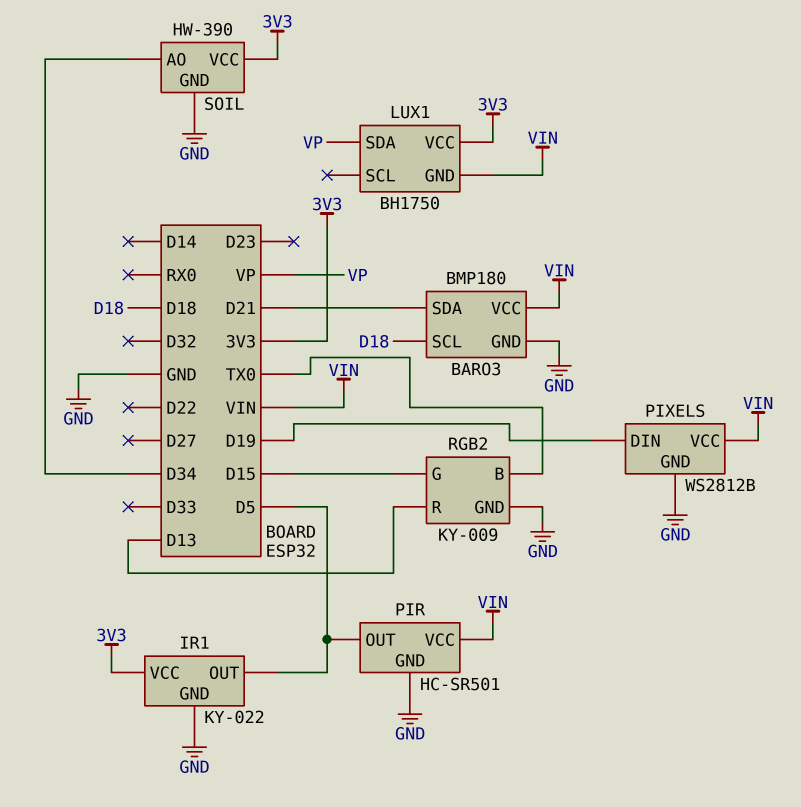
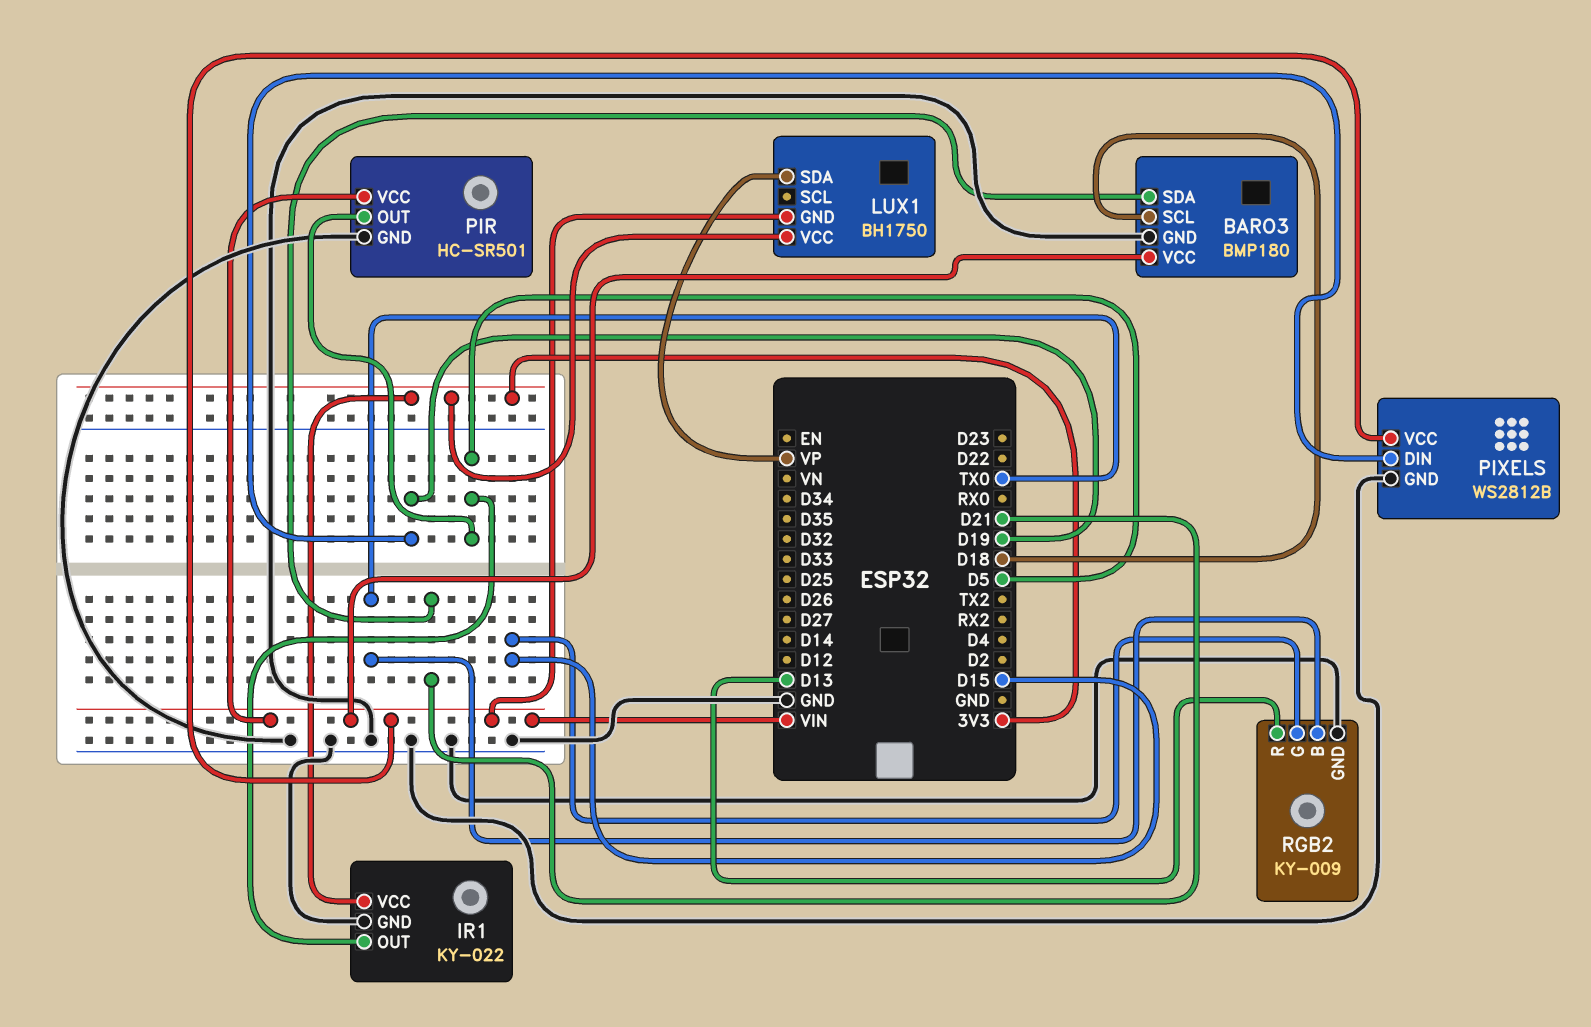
SOIL: HW-390 -> none
SOIL pin AO: D34 -> none
SOIL pin GND: GND -> none
SOIL pin VCC: 3V3 -> none

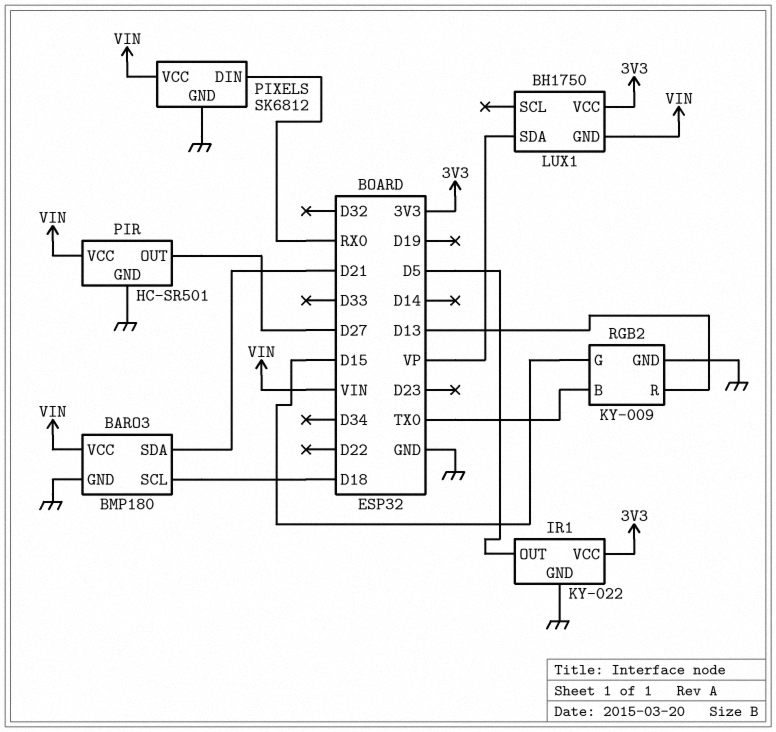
PIR pin OUT: D5 -> D27
PIXELS: WS2812B -> SK6812
PIXELS pin DIN: D19 -> RX0

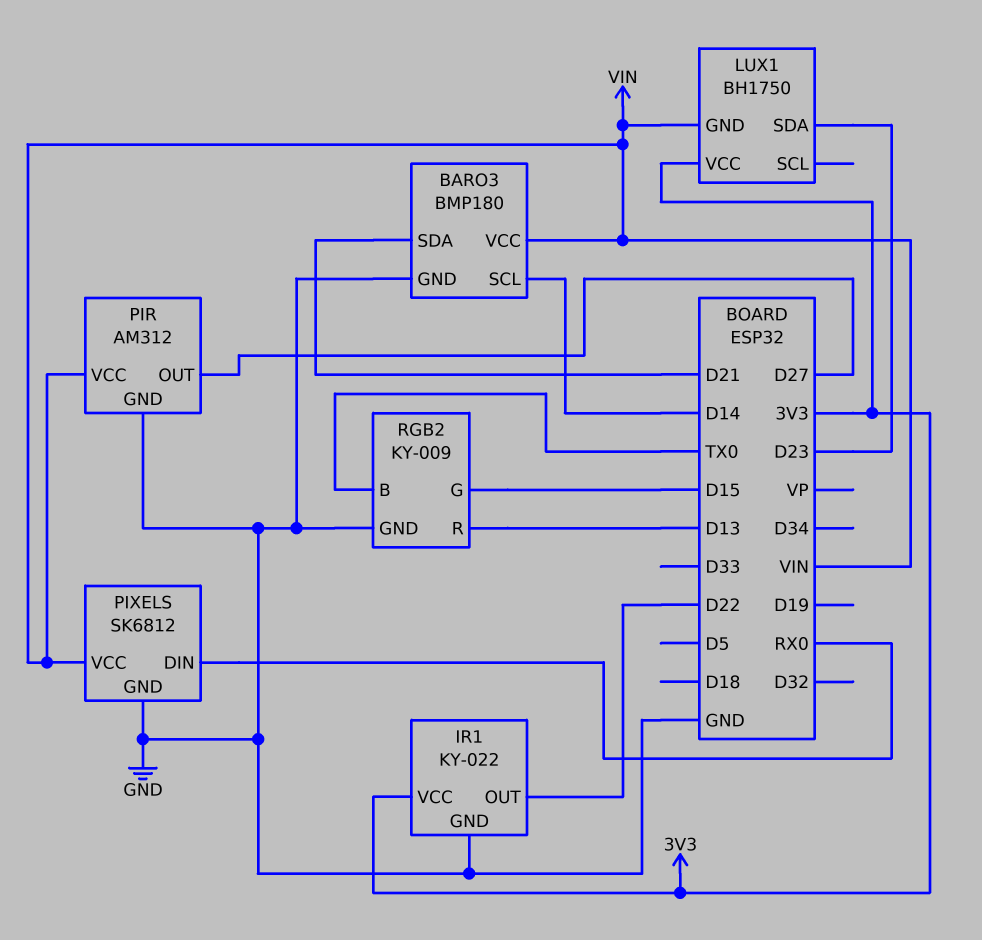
BARO3 pin SCL: D18 -> D14
IR1 pin OUT: D5 -> D22
LUX1 pin SDA: VP -> D23
PIR: HC-SR501 -> AM312

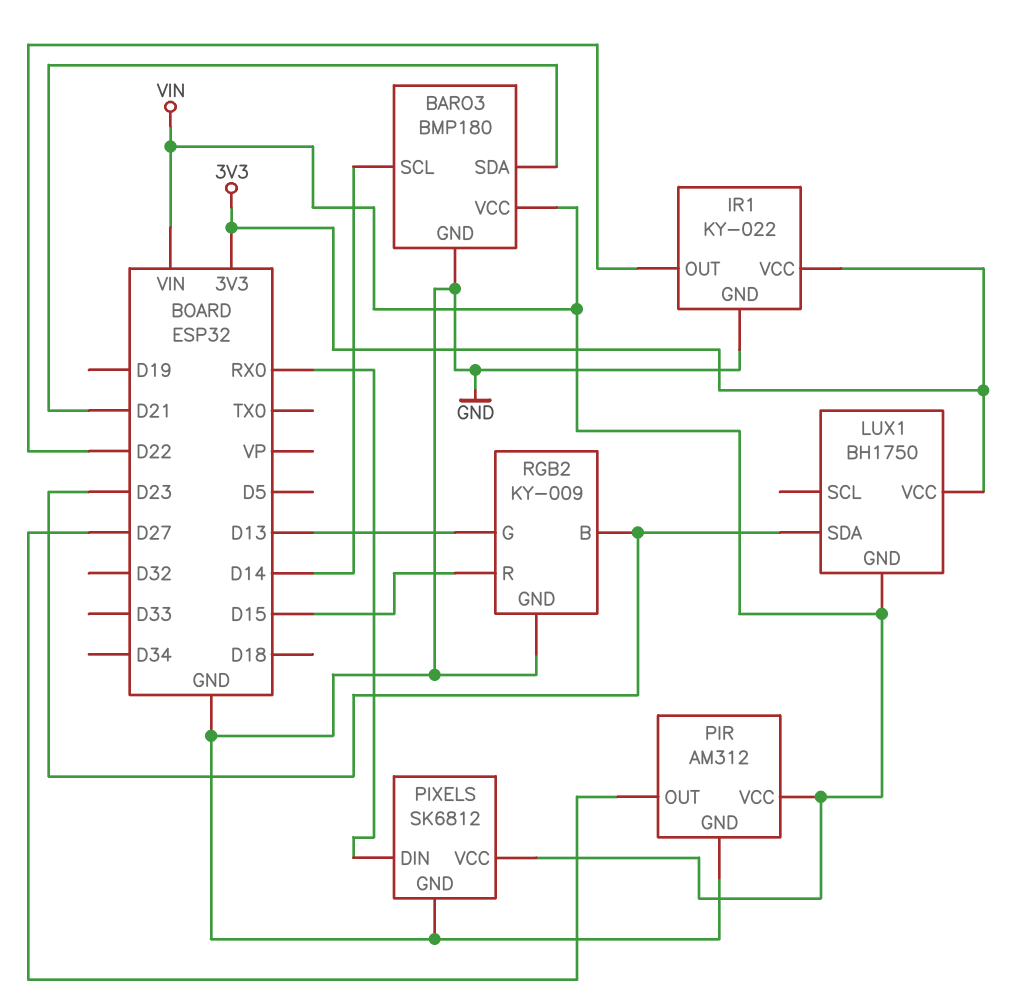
RGB2 pin B: TX0 -> D23
RGB2 pin G: D15 -> D13
RGB2 pin R: D13 -> D15

